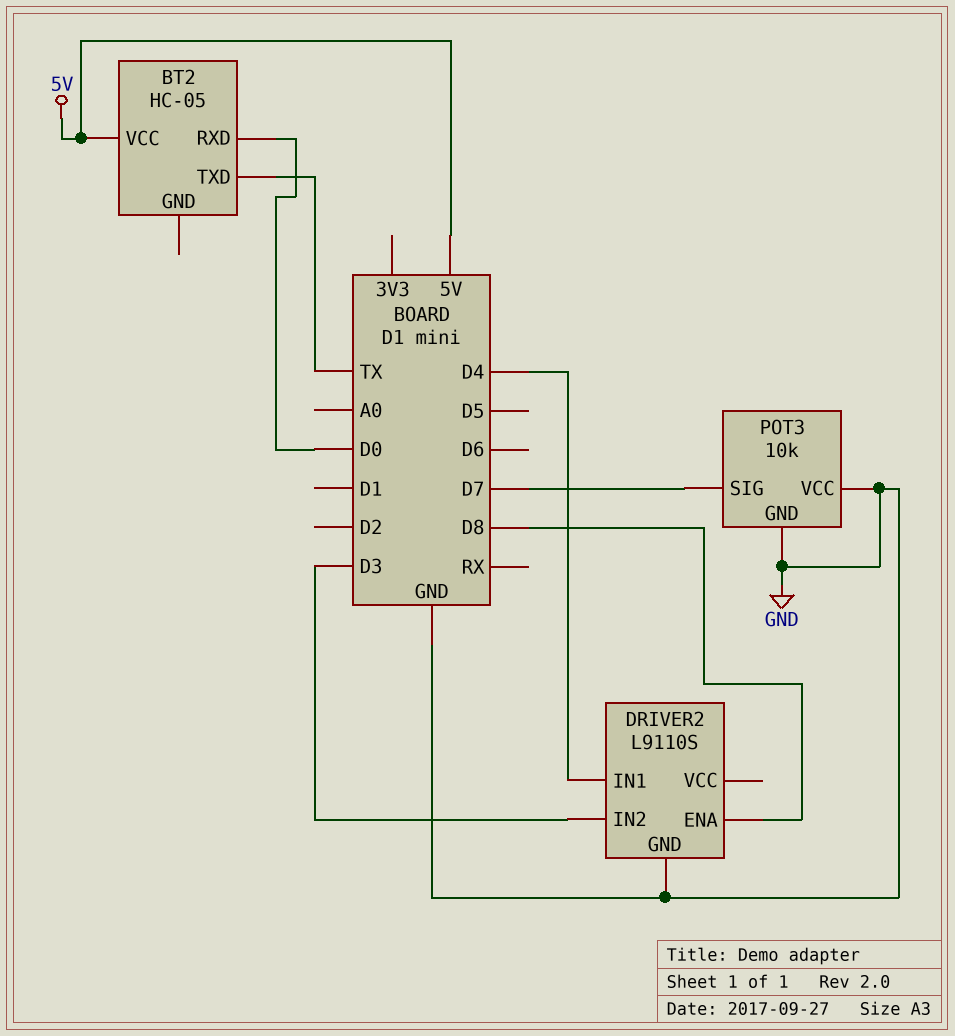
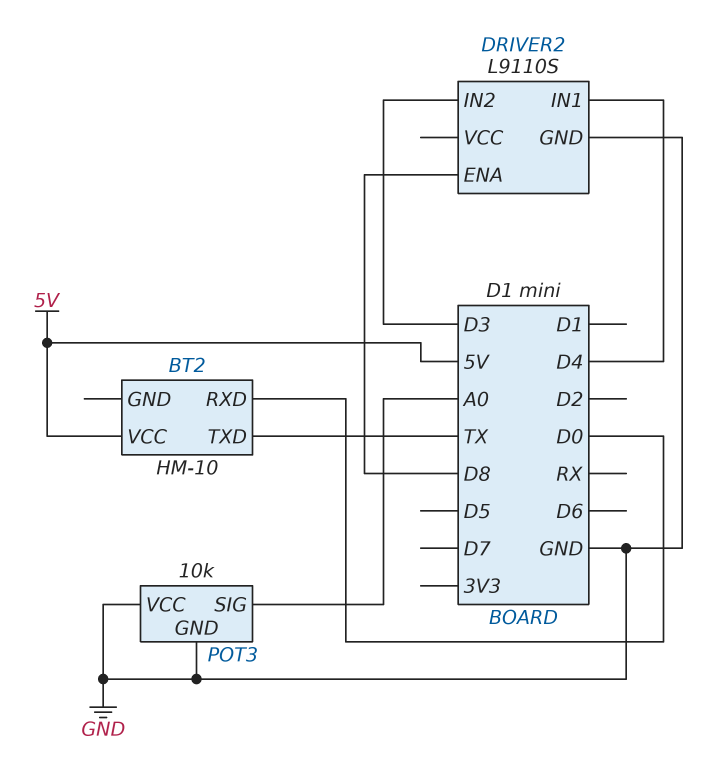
BT2: HC-05 -> HM-10
POT3 pin SIG: D7 -> A0

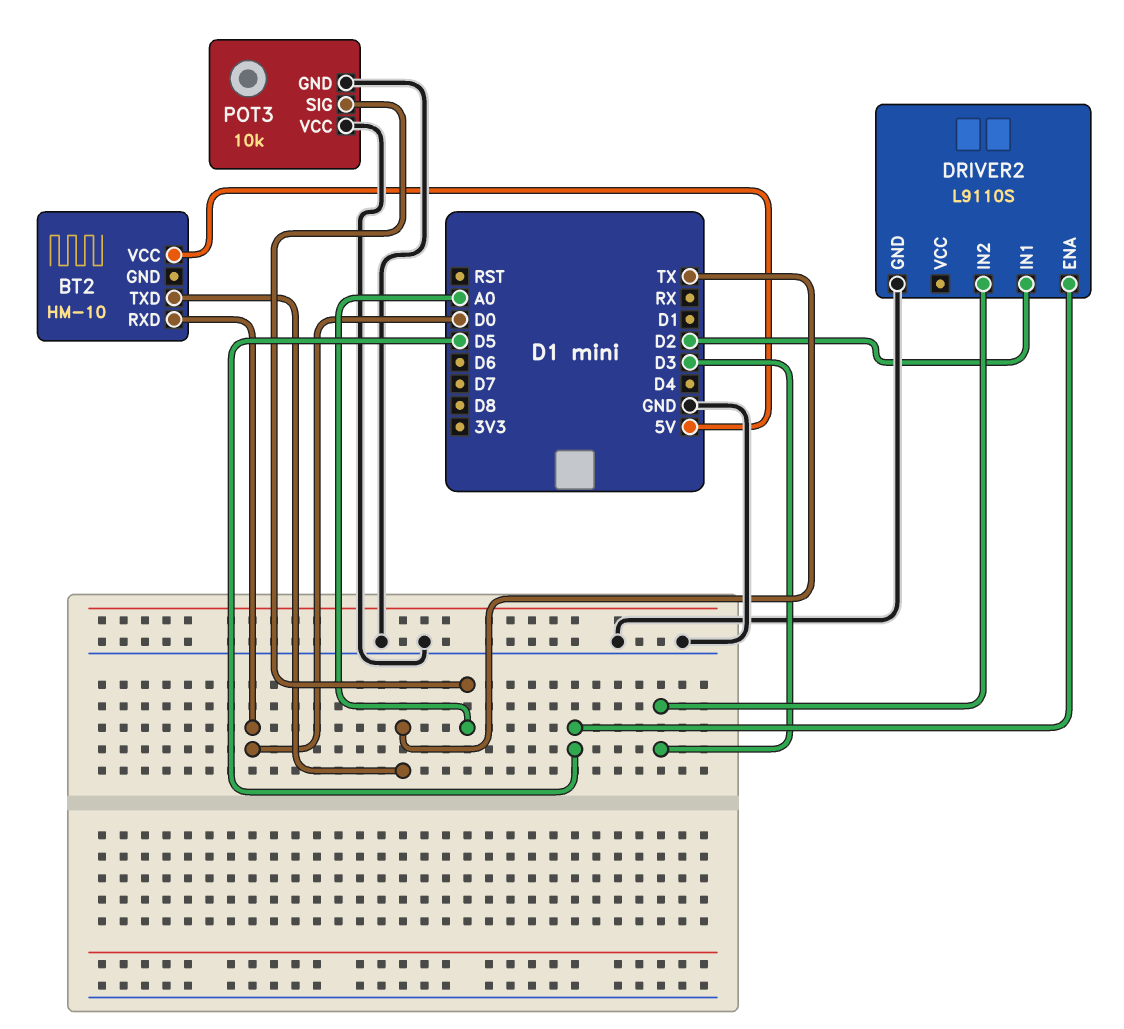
DRIVER2 pin ENA: D8 -> D5
DRIVER2 pin IN1: D4 -> D2

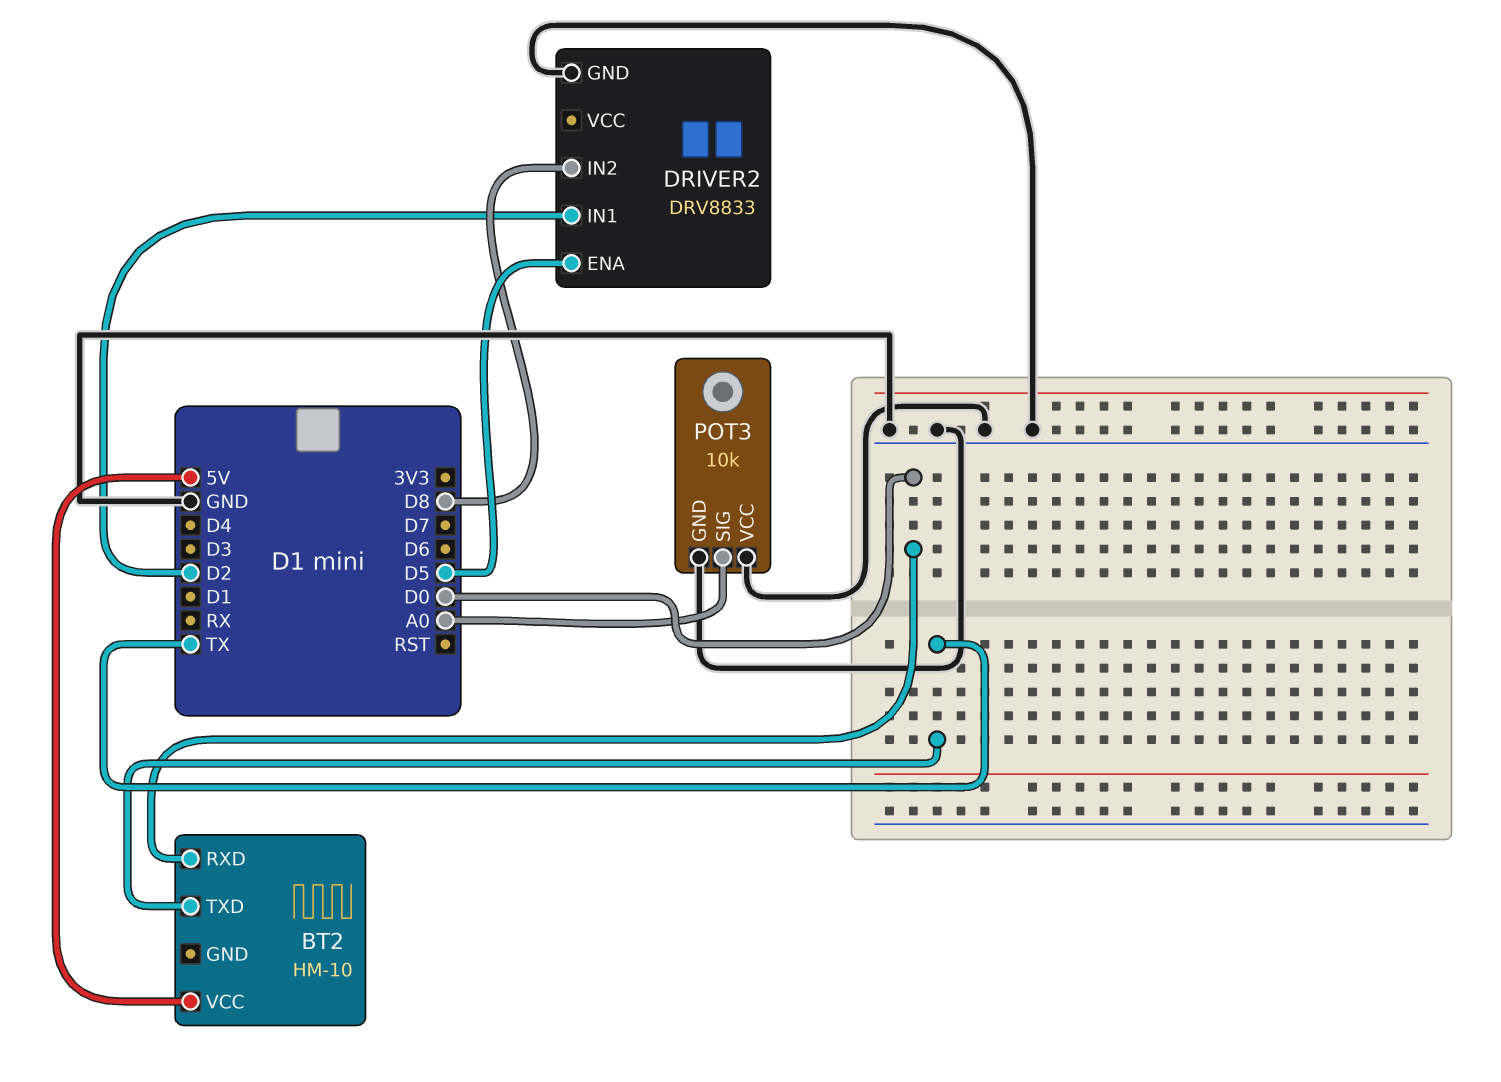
DRIVER2: L9110S -> DRV8833
DRIVER2 pin IN2: D3 -> D8

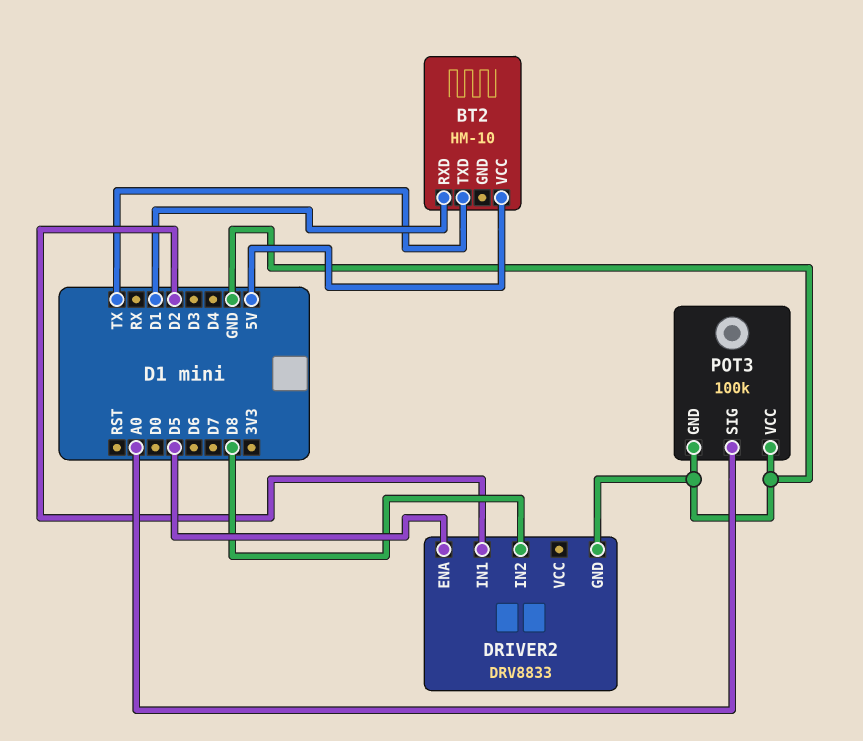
BT2 pin RXD: D0 -> D1
POT3: 10k -> 100k

